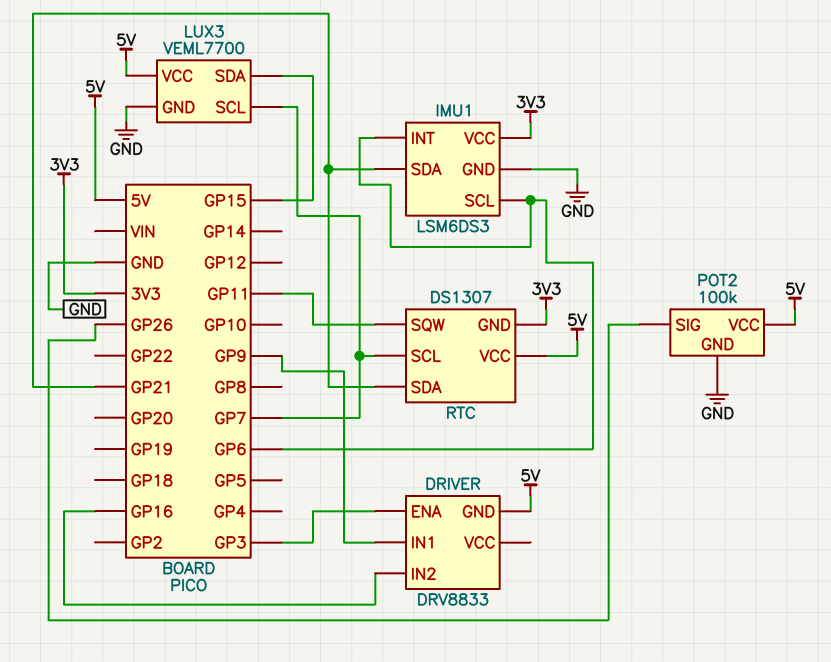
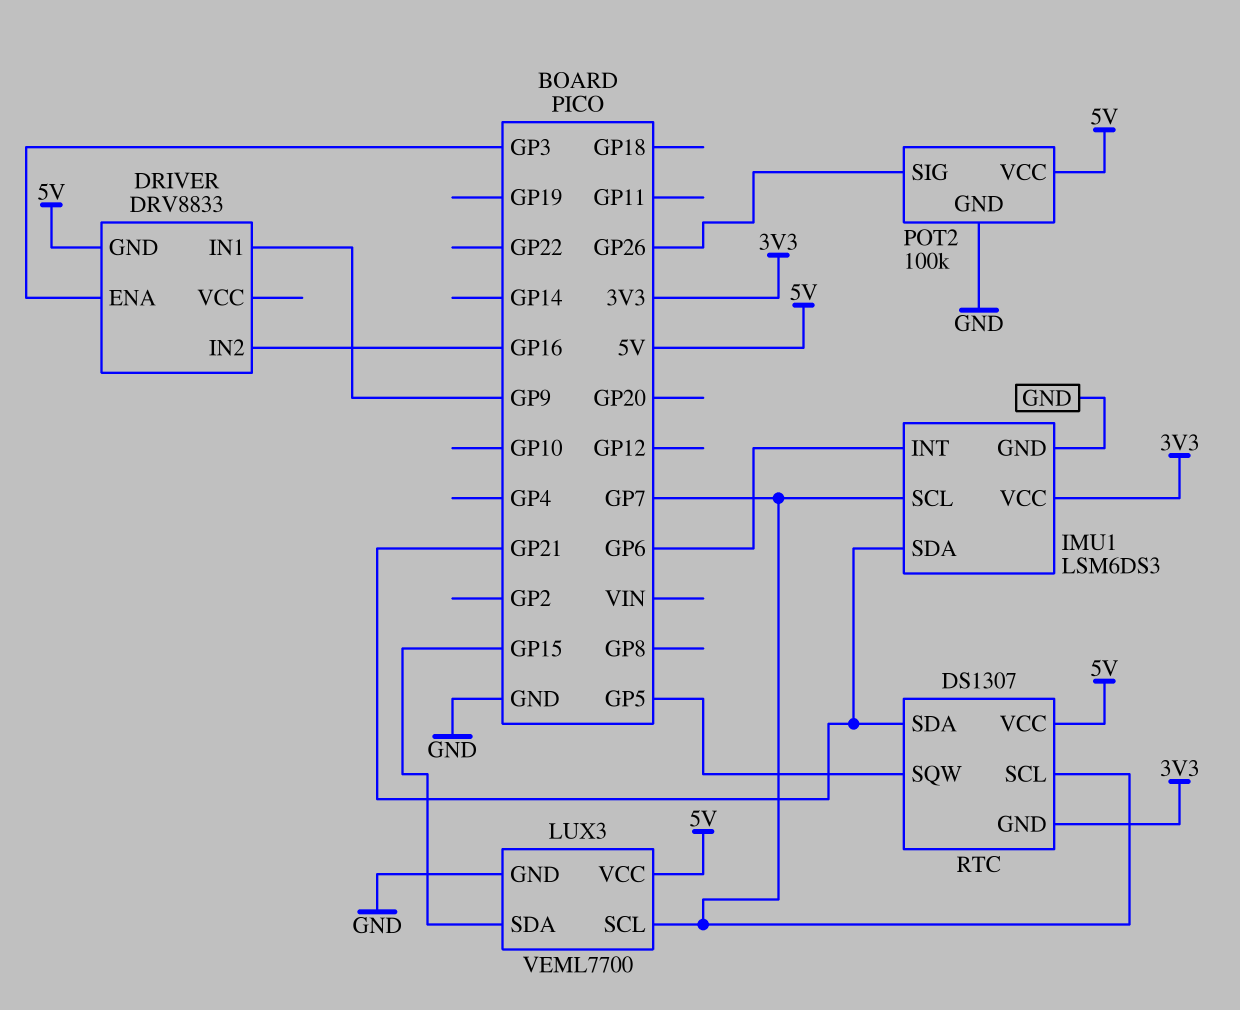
IMU1 pin SCL: GP6 -> GP7
RTC pin SQW: GP11 -> GP5

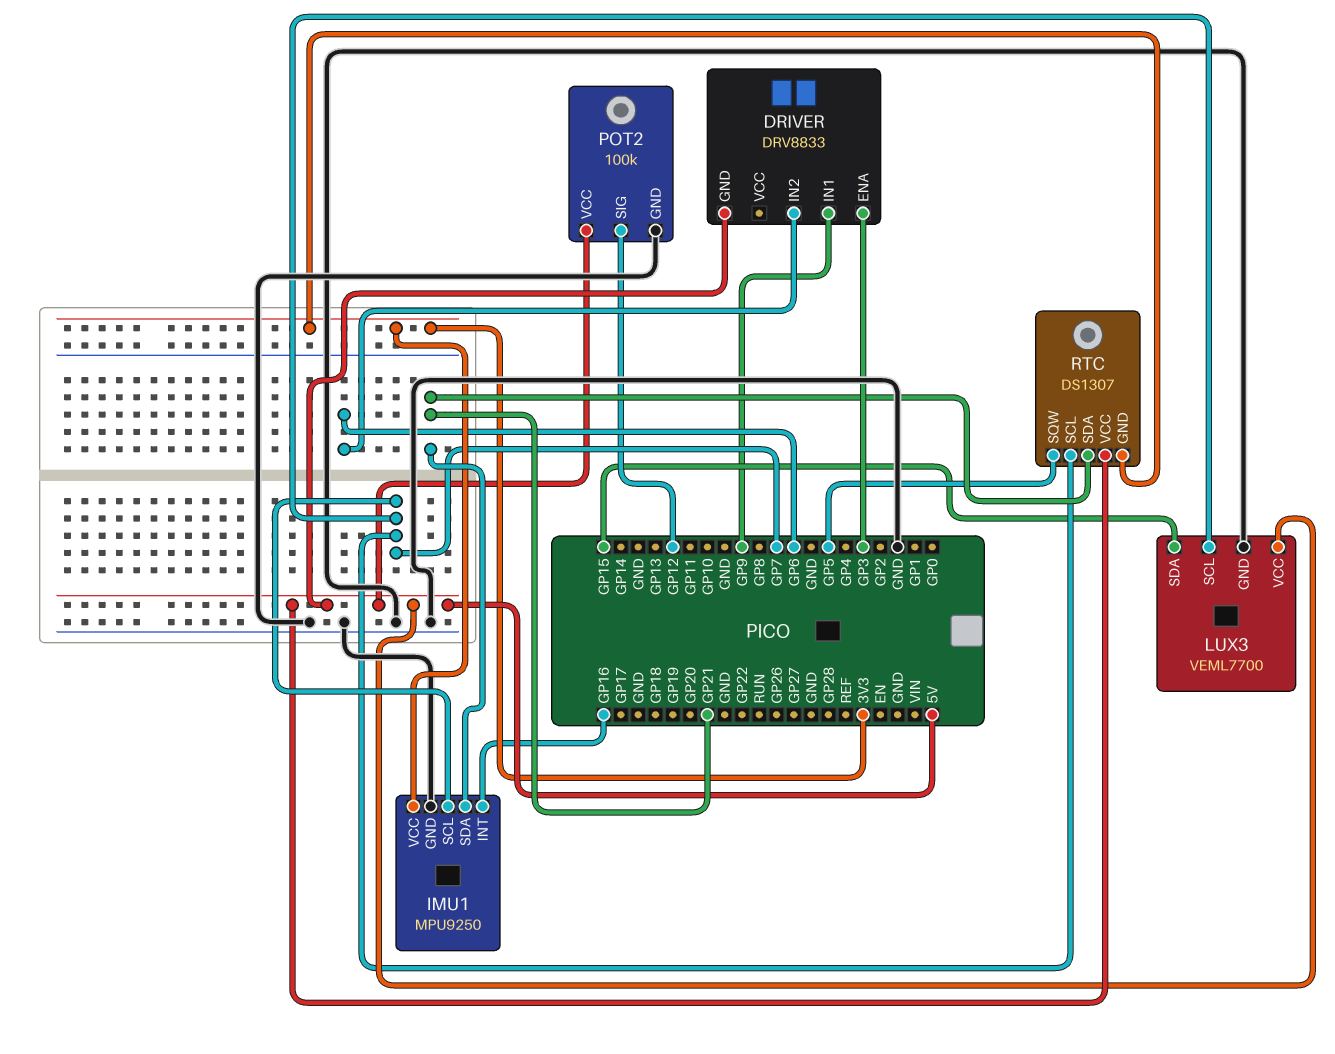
DRIVER pin IN2: GP16 -> GP6
IMU1: LSM6DS3 -> MPU9250
IMU1 pin INT: GP6 -> GP16
POT2 pin SIG: GP26 -> GP12

